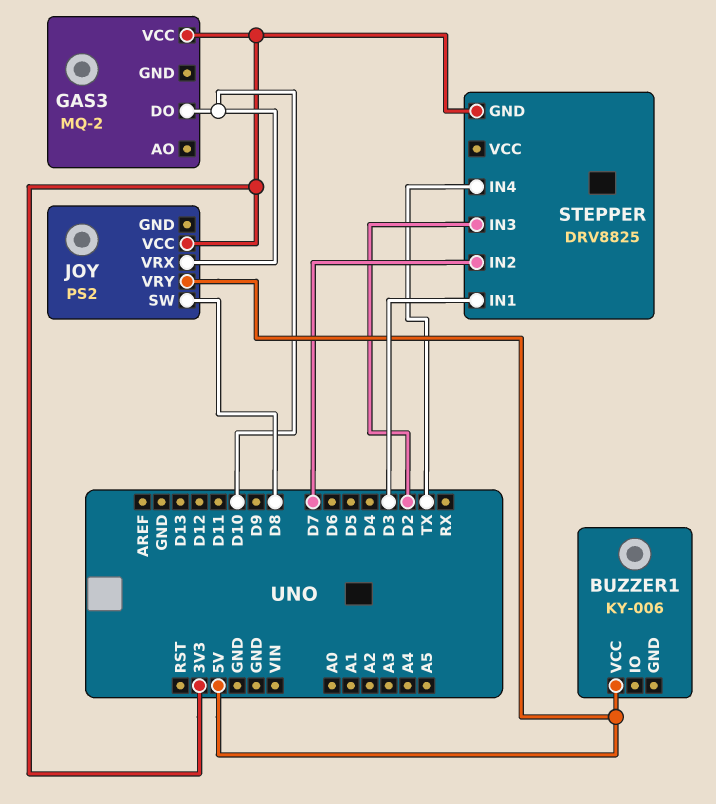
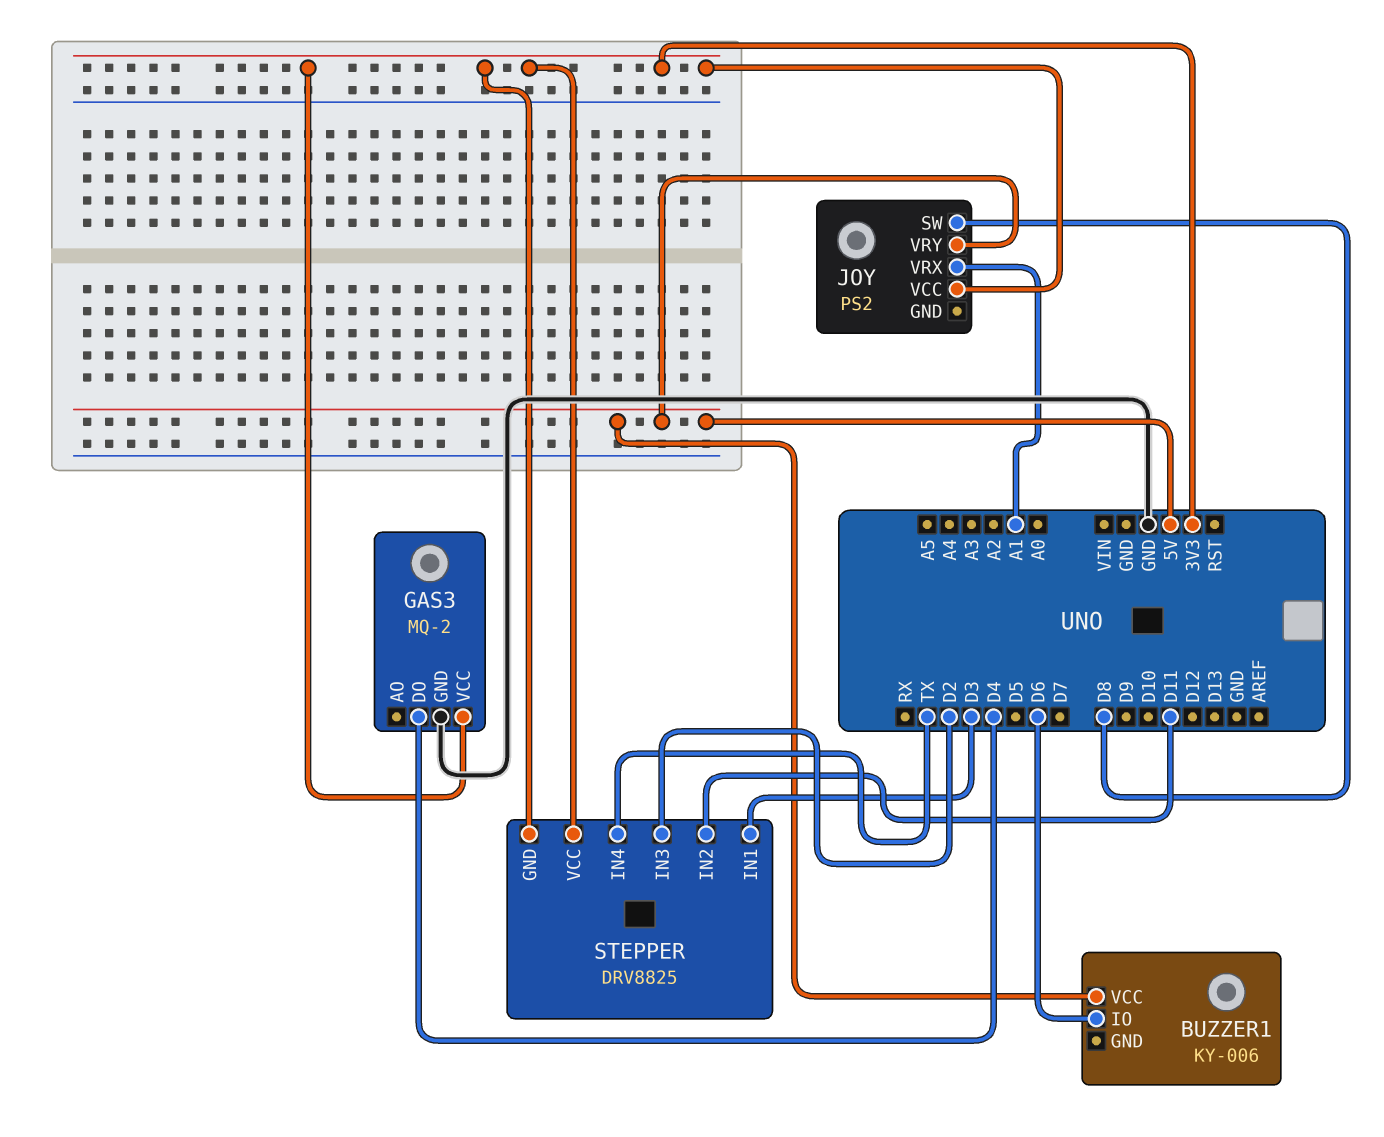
BUZZER1 pin IO: none -> D6
GAS3 pin DO: D10 -> D4
GAS3 pin GND: none -> GND
JOY pin VRX: D10 -> A1
STEPPER pin IN2: D7 -> D11
STEPPER pin VCC: none -> 3V3

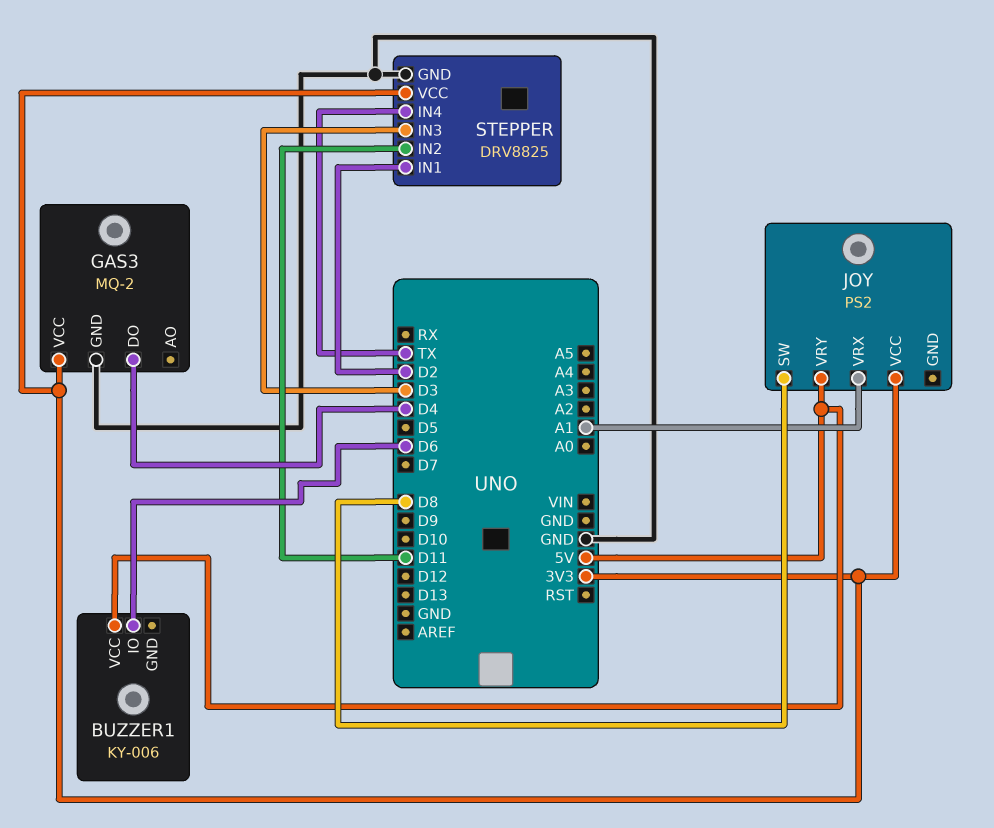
STEPPER pin GND: 3V3 -> GND
STEPPER pin IN1: D3 -> D2
STEPPER pin IN3: D2 -> D3

